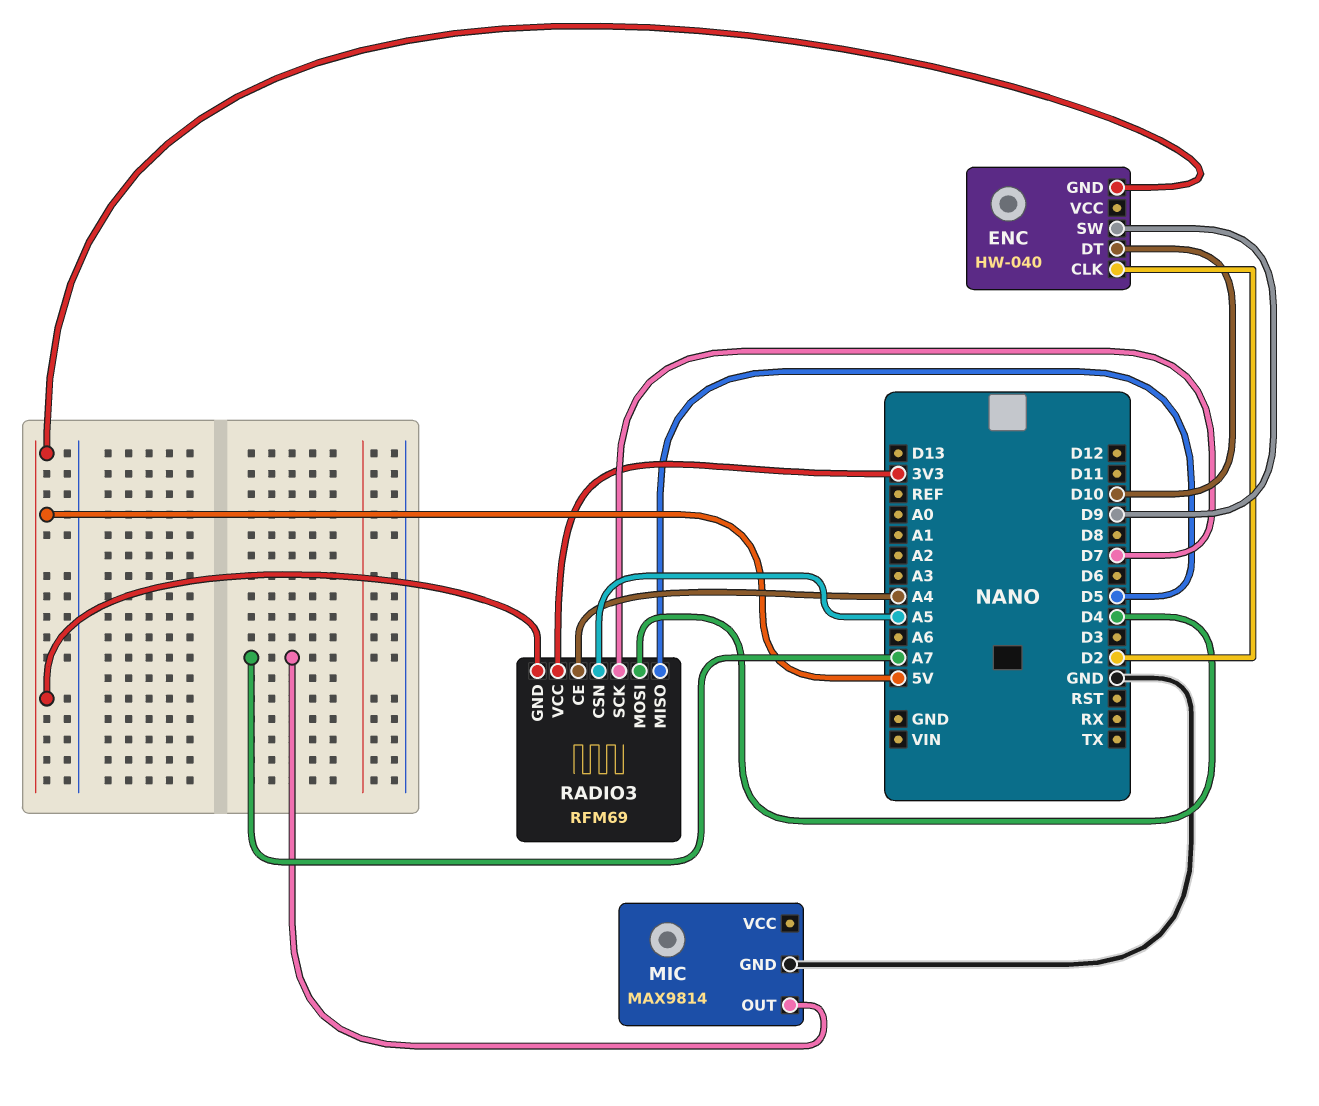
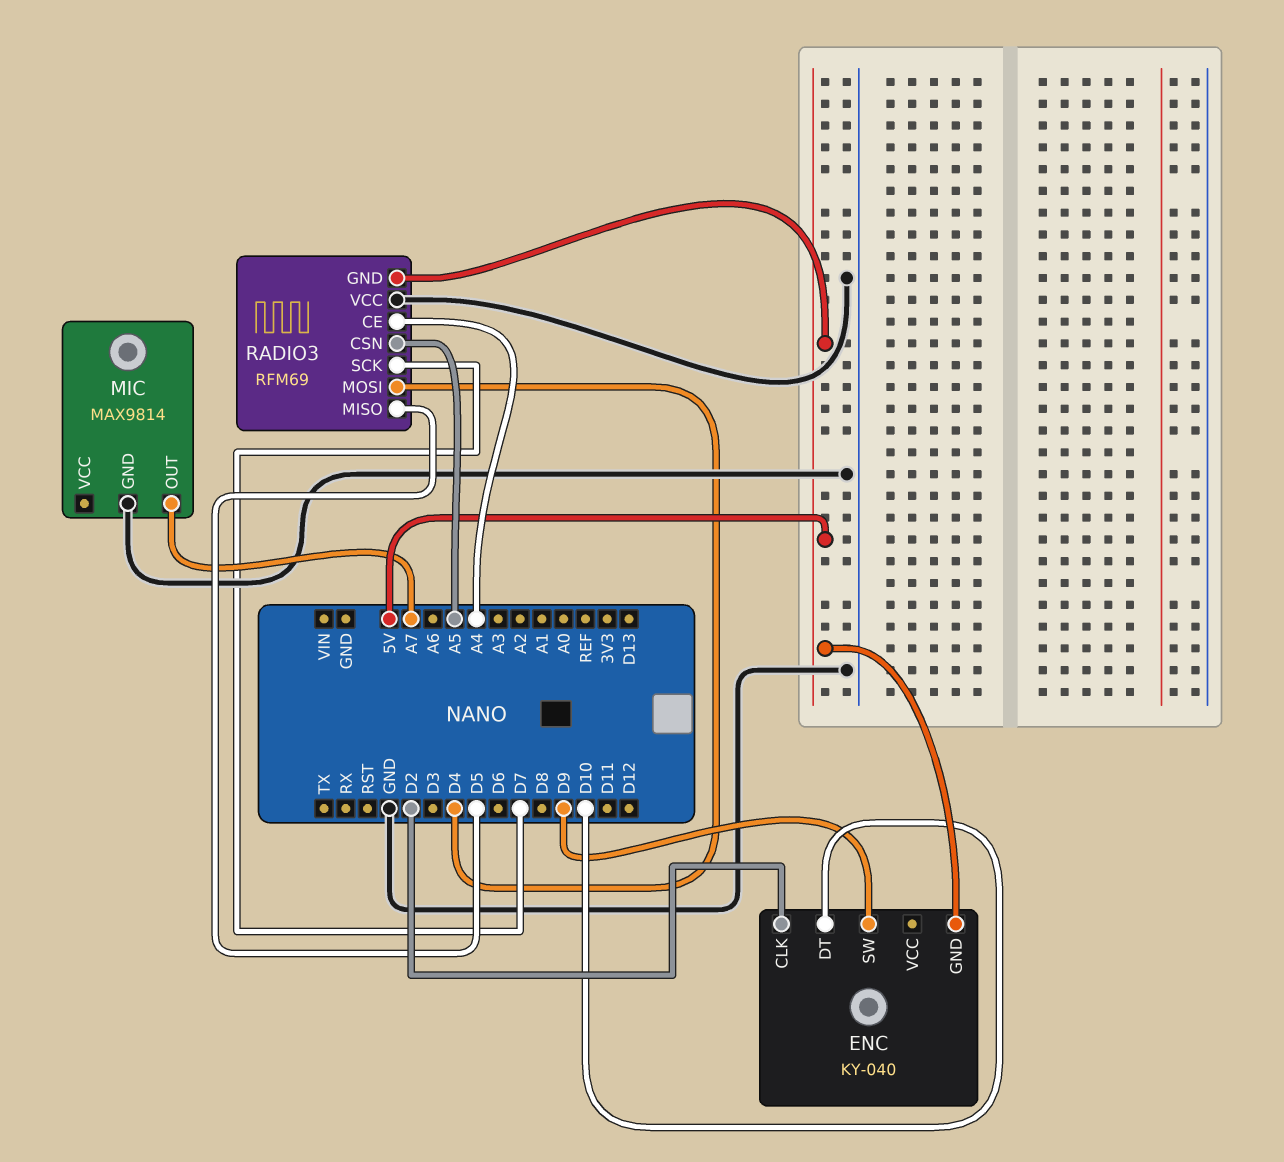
ENC: HW-040 -> KY-040
RADIO3 pin VCC: 3V3 -> GND

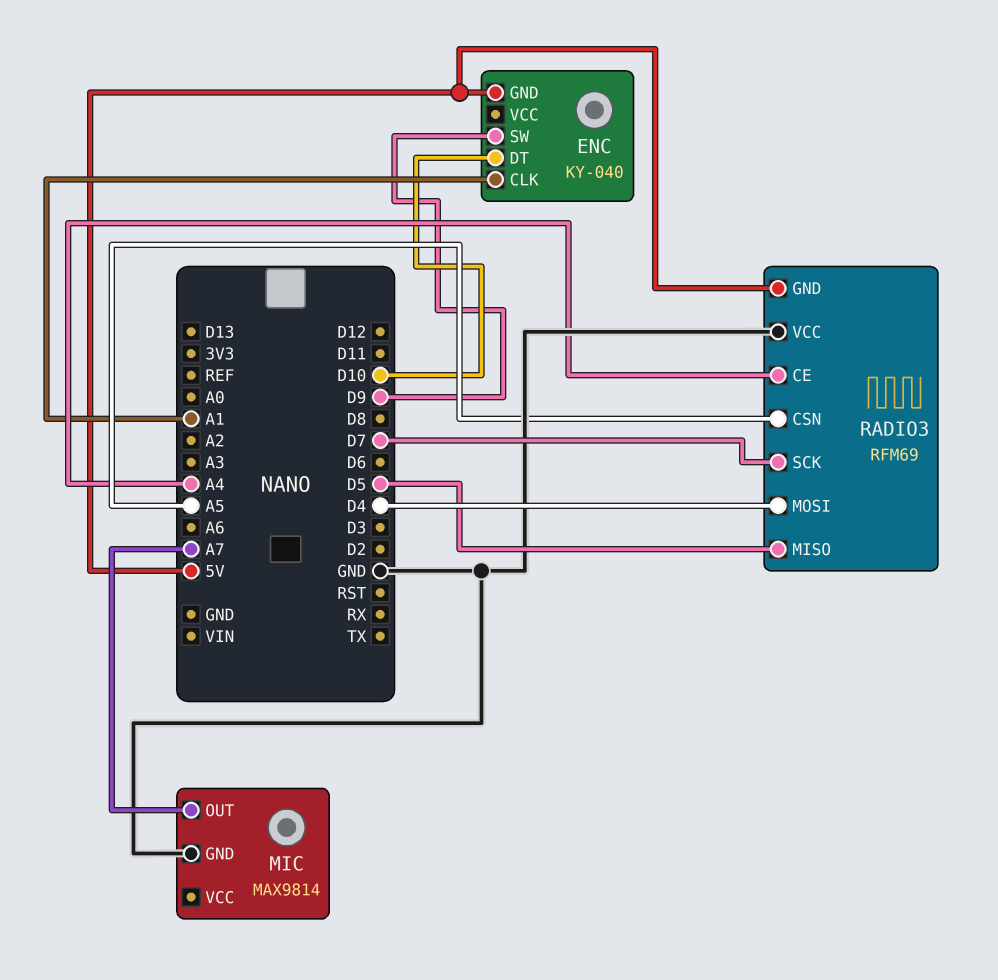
ENC pin CLK: D2 -> A1

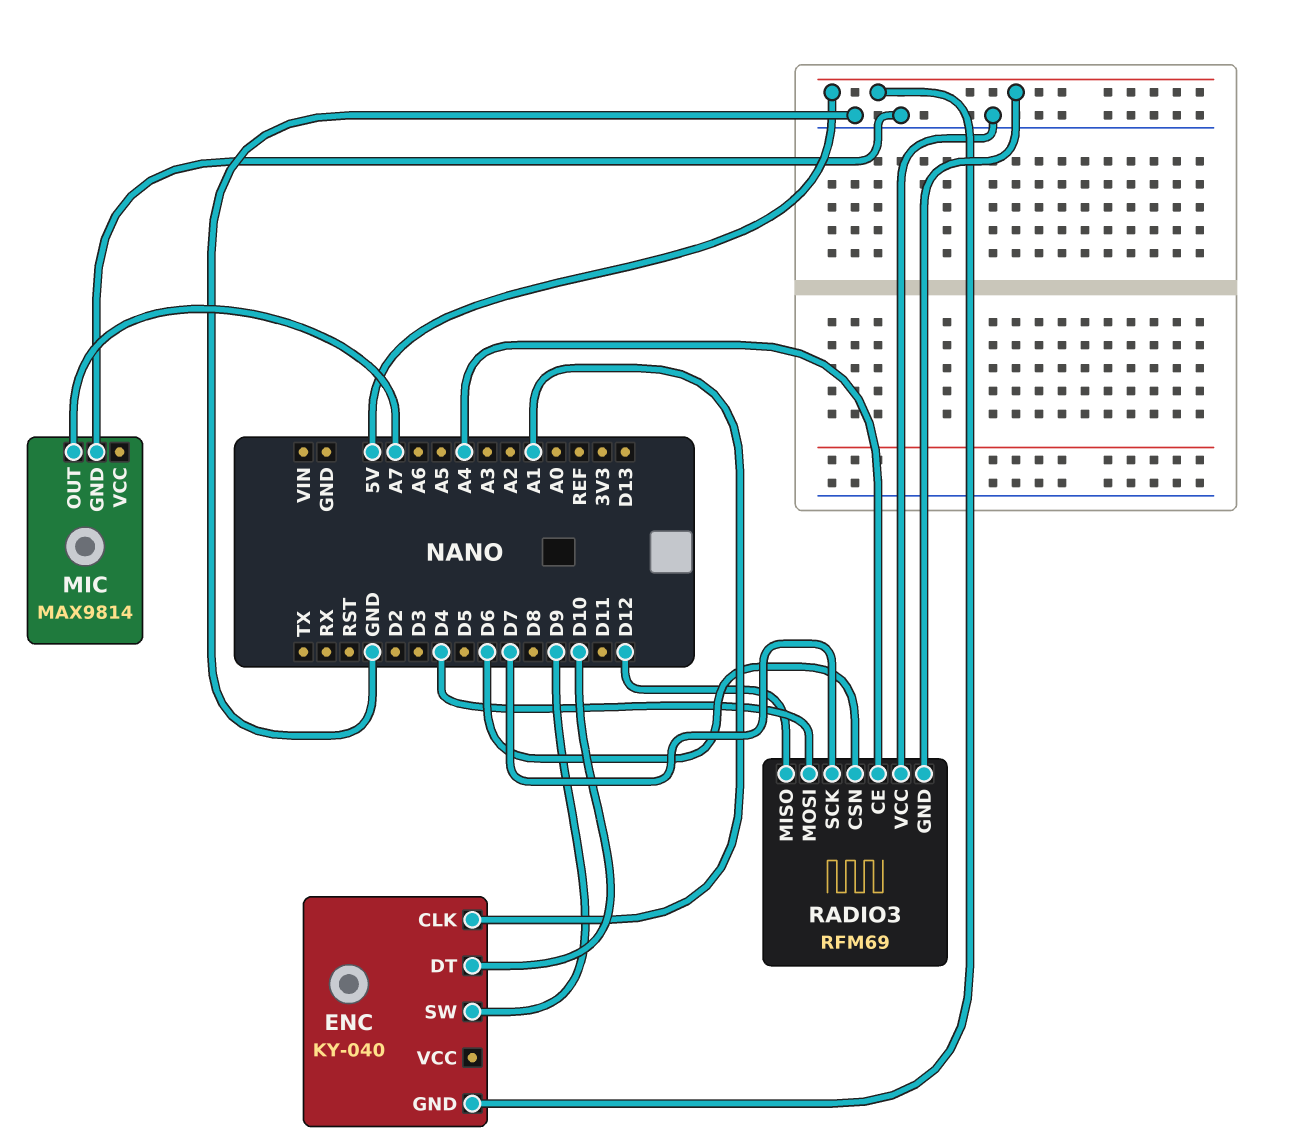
RADIO3 pin CSN: A5 -> D6
RADIO3 pin MISO: D5 -> D12

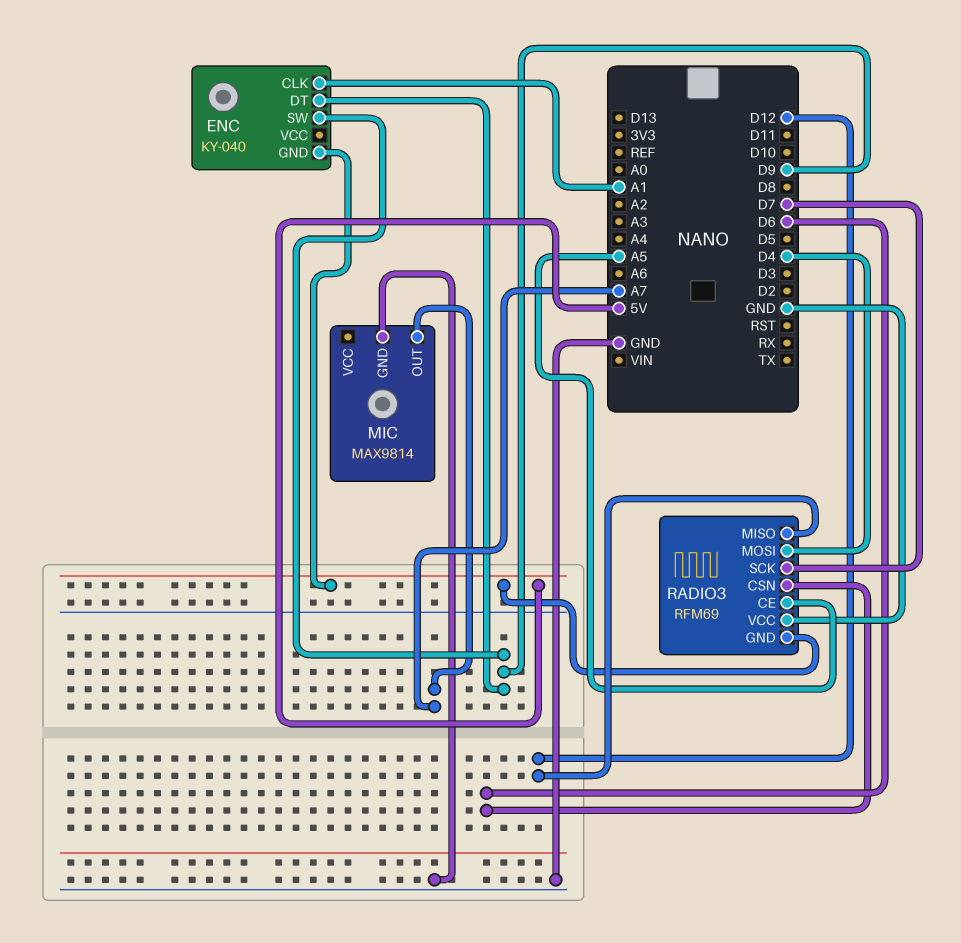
ENC pin DT: D10 -> D9
RADIO3 pin CE: A4 -> A5

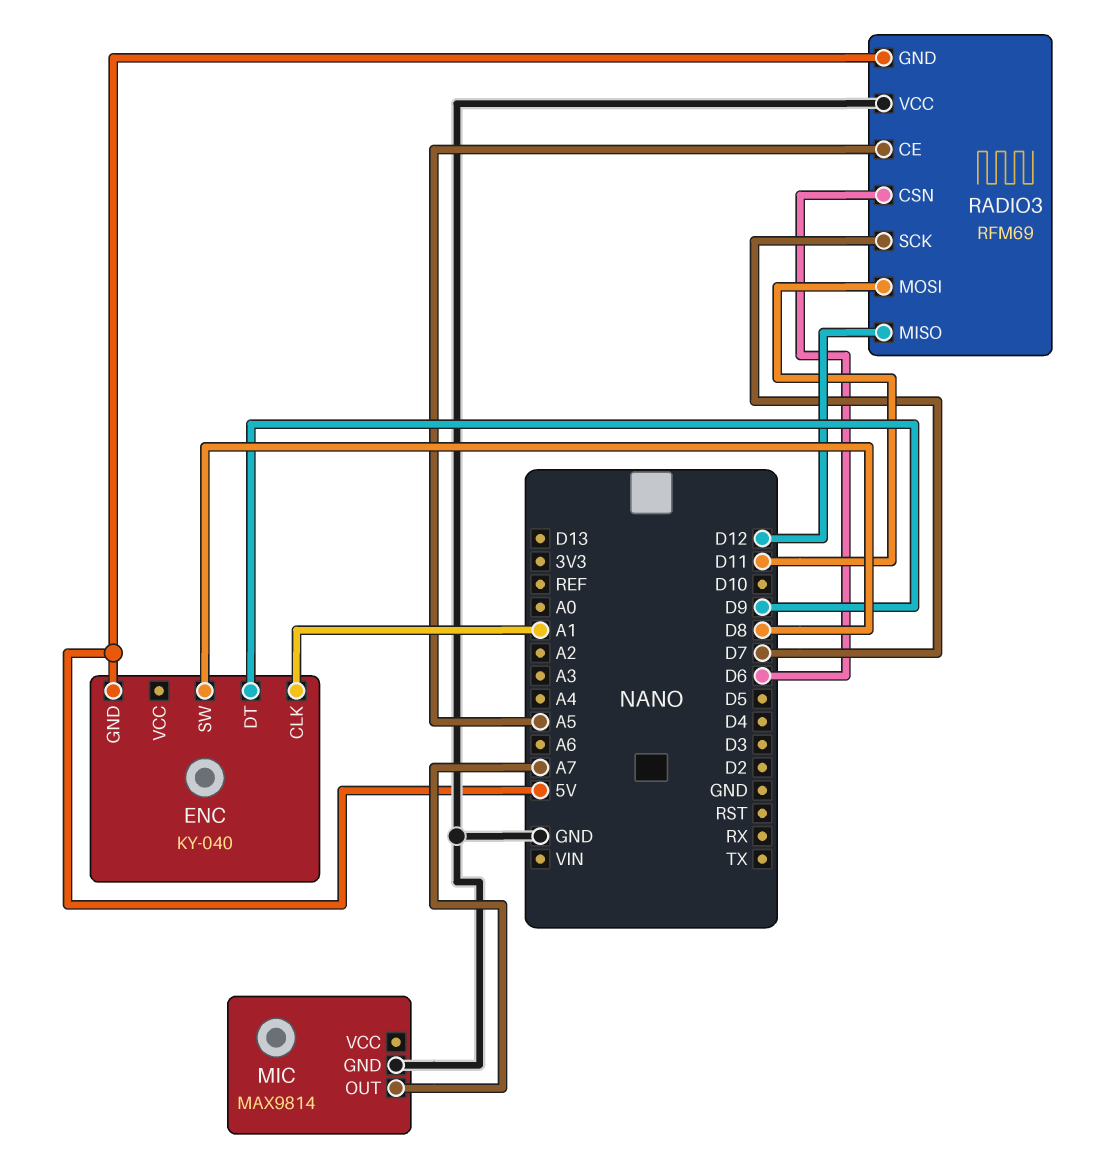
ENC pin SW: D9 -> D8
RADIO3 pin MOSI: D4 -> D11

